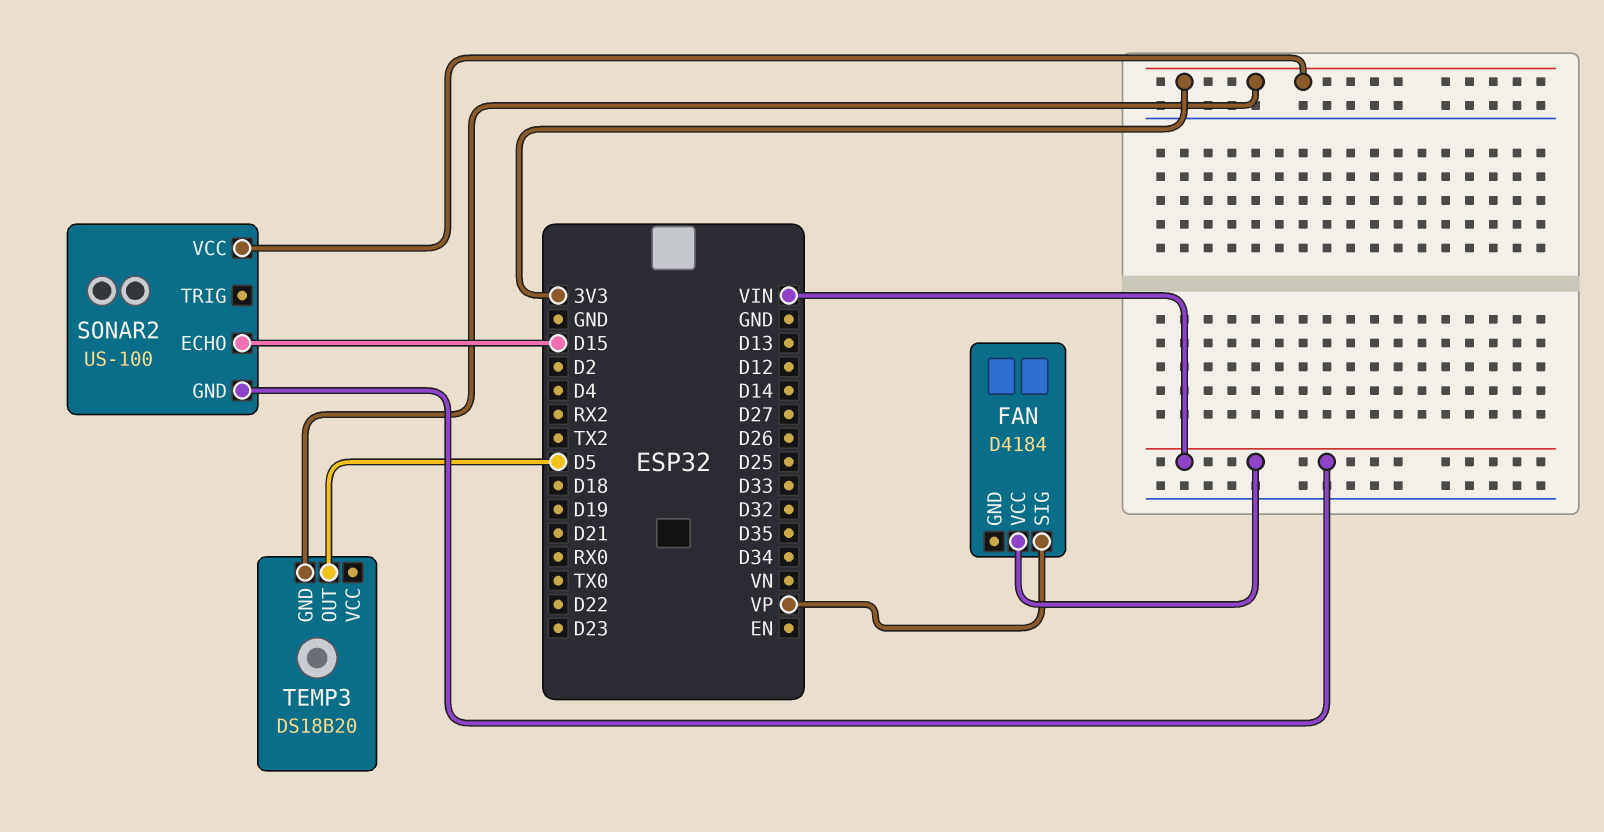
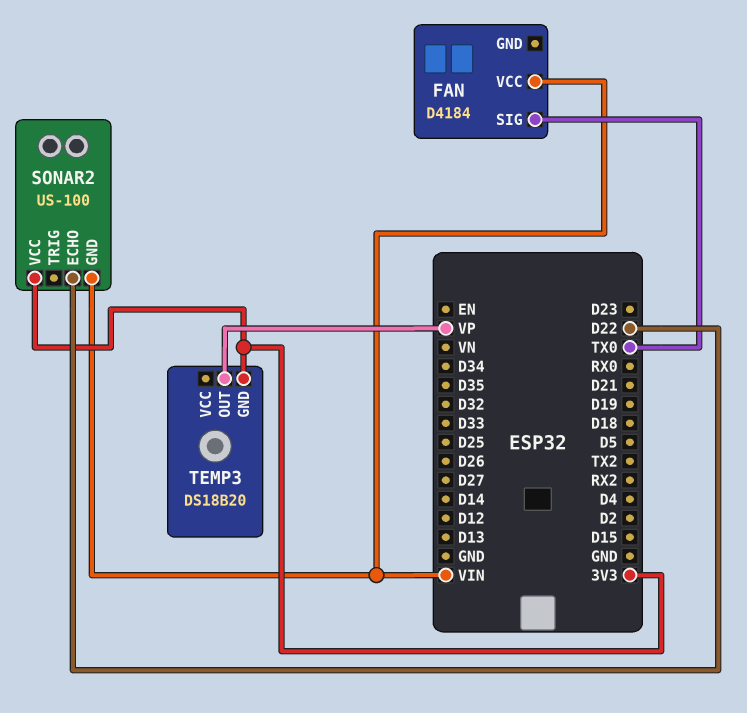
FAN pin SIG: VP -> TX0
SONAR2 pin ECHO: D15 -> D22
TEMP3 pin OUT: D5 -> VP

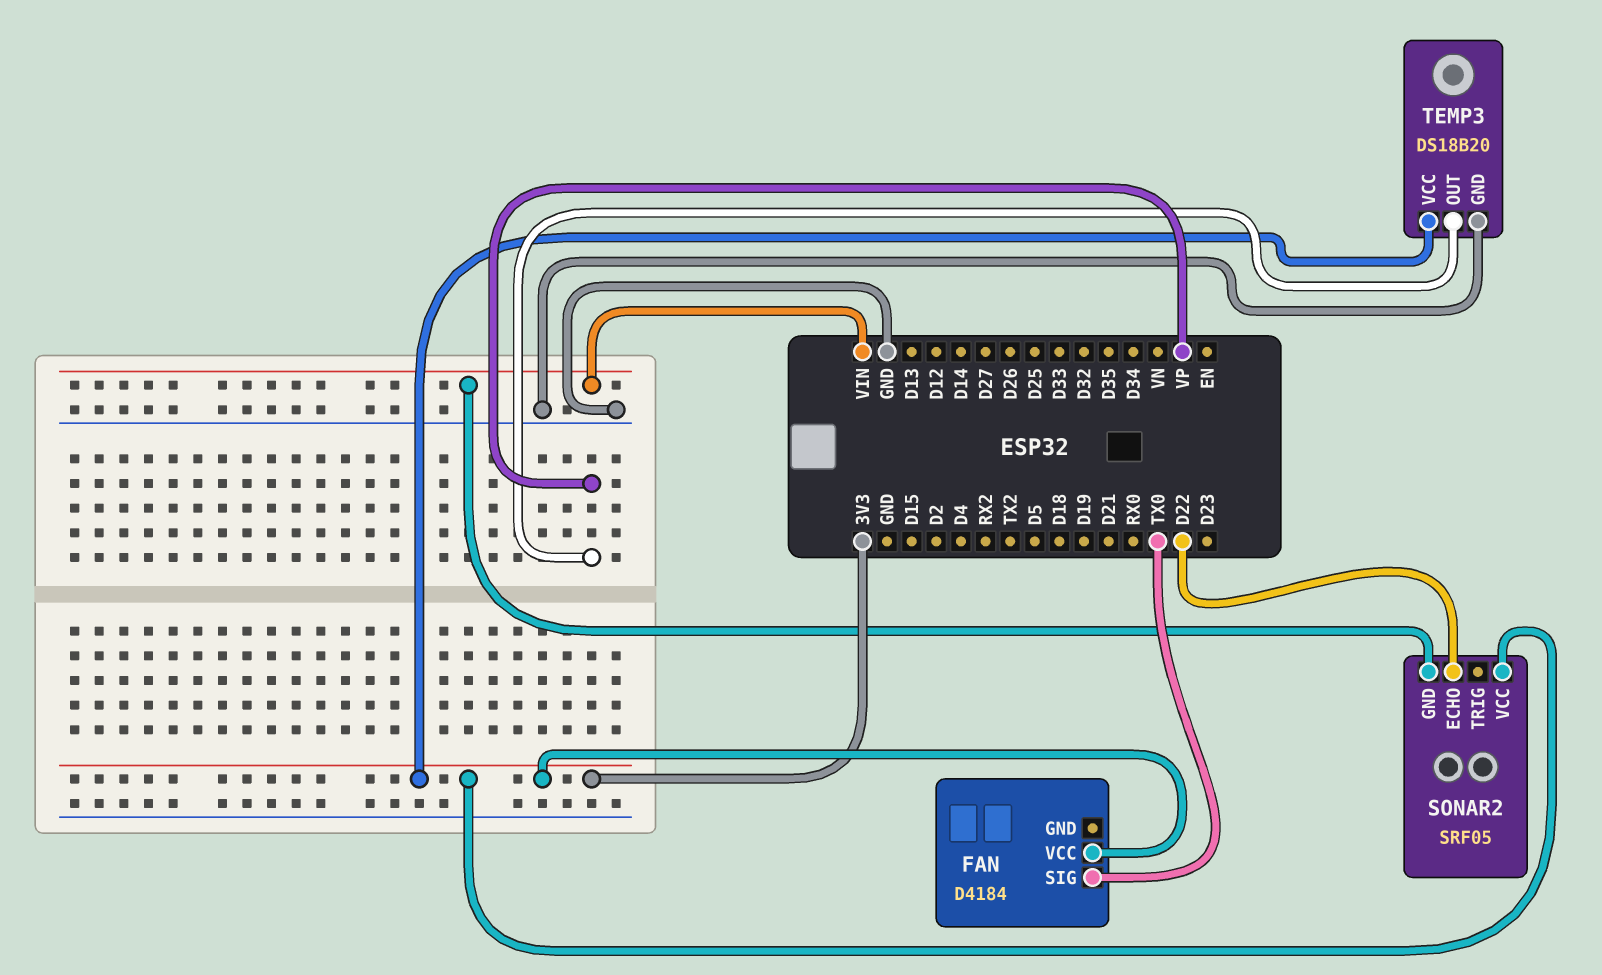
FAN pin VCC: VIN -> 3V3
SONAR2: US-100 -> SRF05
TEMP3 pin GND: 3V3 -> GND
TEMP3 pin VCC: none -> 3V3

